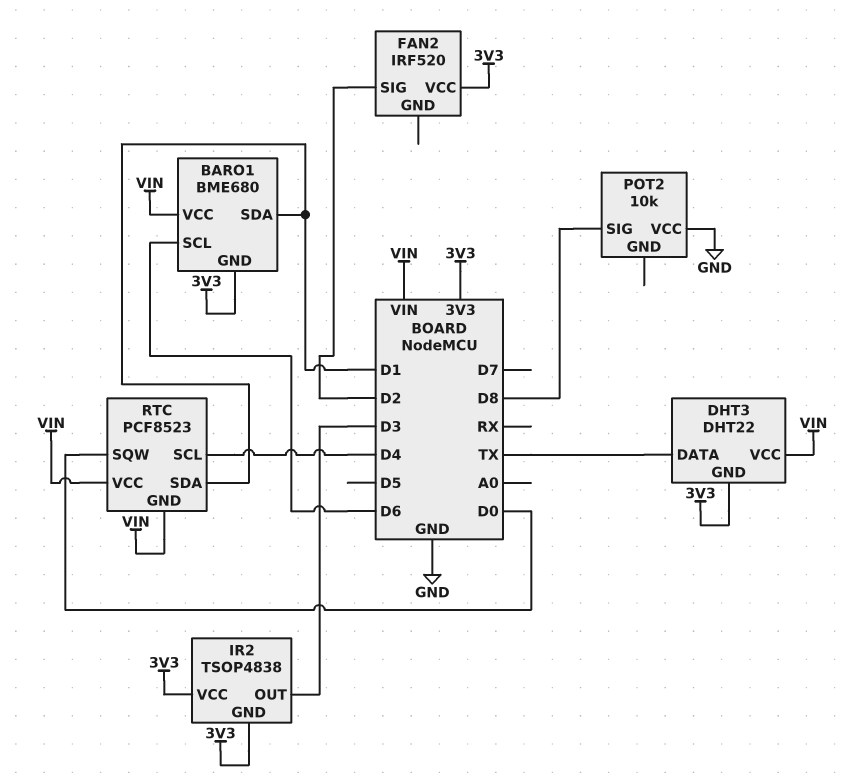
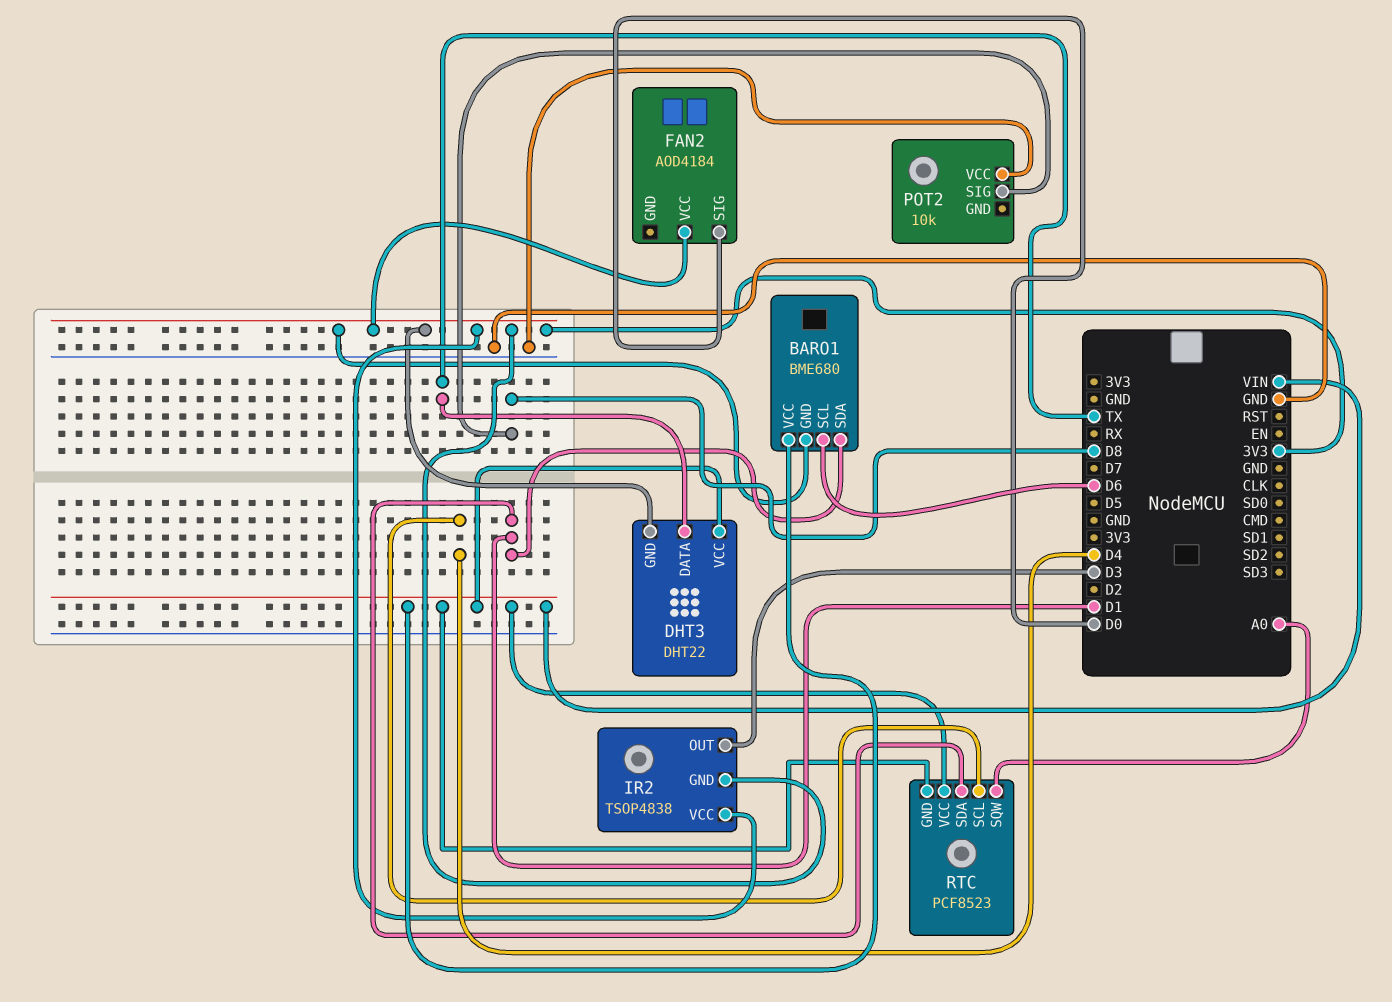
FAN2: IRF520 -> AOD4184
FAN2 pin SIG: D2 -> D0
RTC pin SQW: D0 -> A0

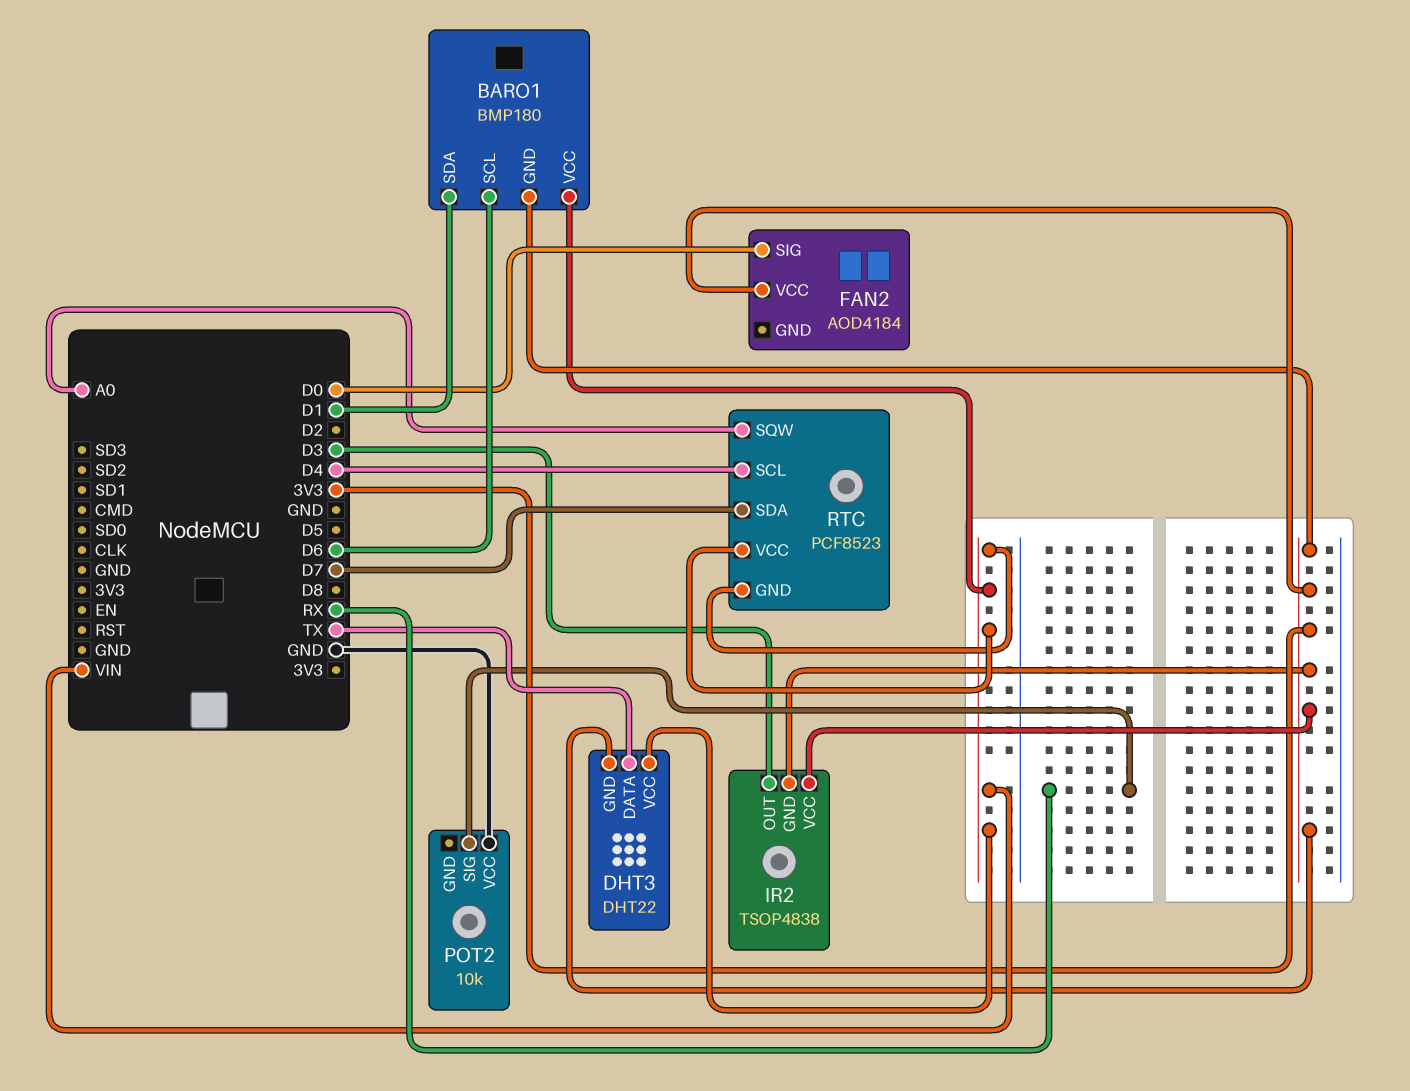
BARO1: BME680 -> BMP180
POT2 pin SIG: D8 -> RX
RTC pin SDA: D1 -> D7

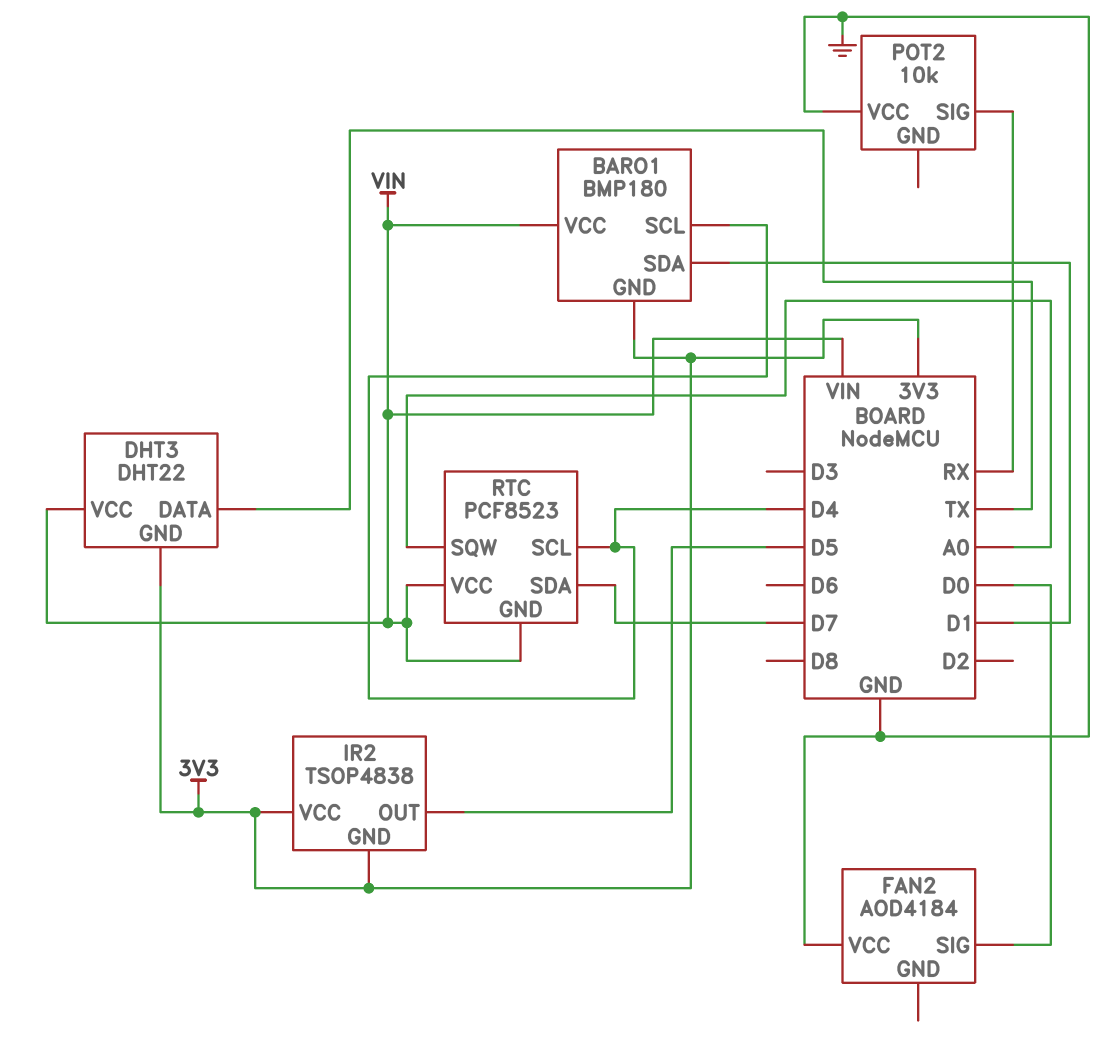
BARO1 pin SCL: D6 -> D4
FAN2 pin VCC: 3V3 -> GND
IR2 pin OUT: D3 -> D5

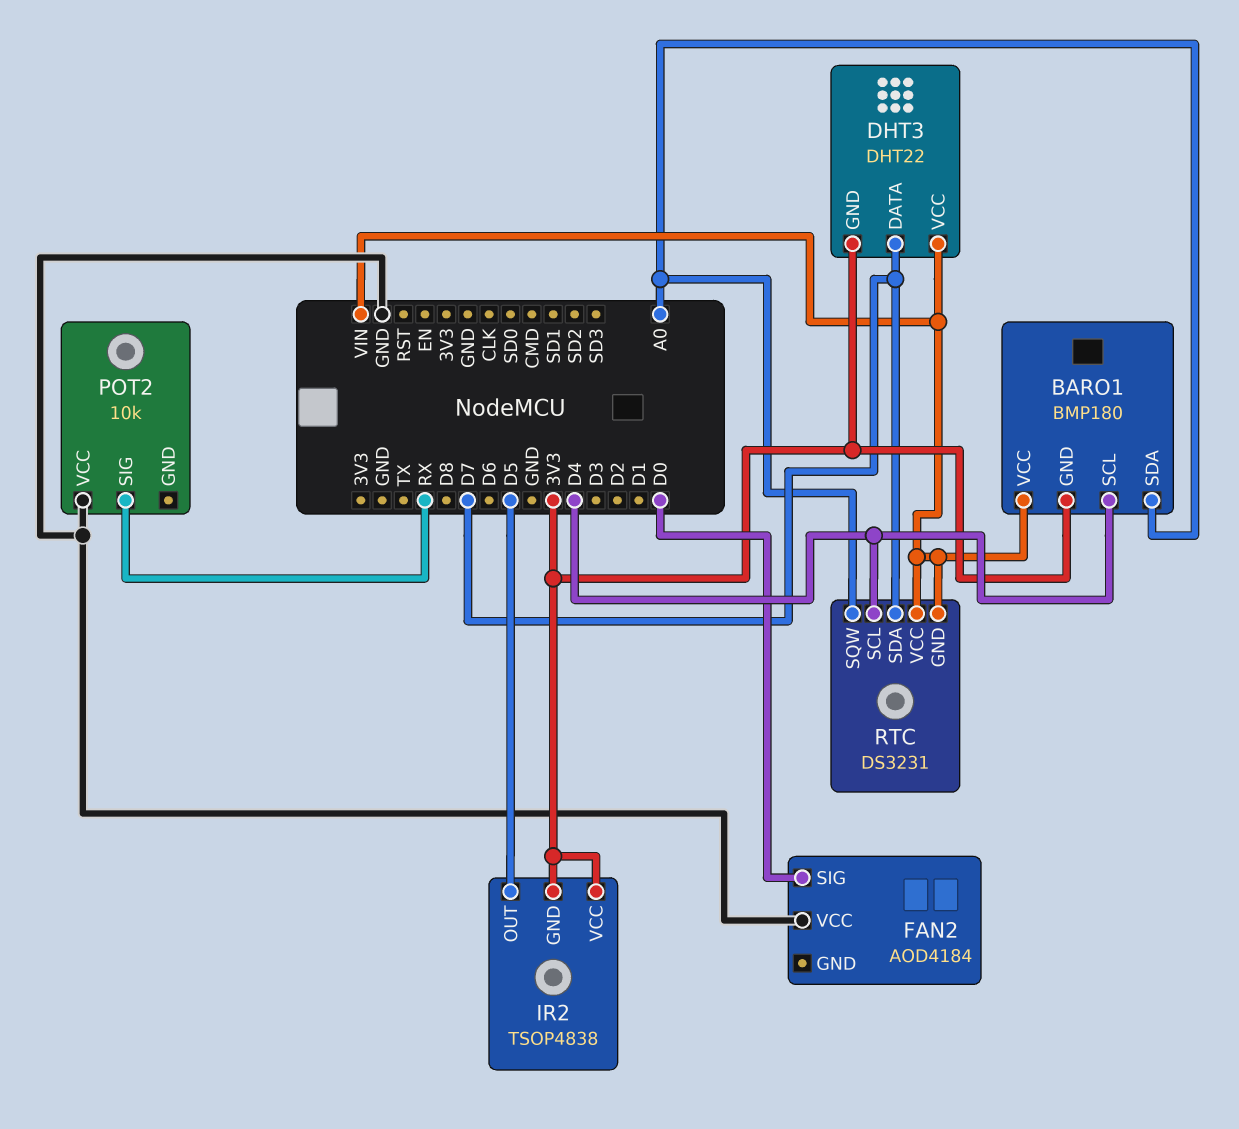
BARO1 pin SDA: D1 -> A0
DHT3 pin DATA: TX -> D7
RTC: PCF8523 -> DS3231

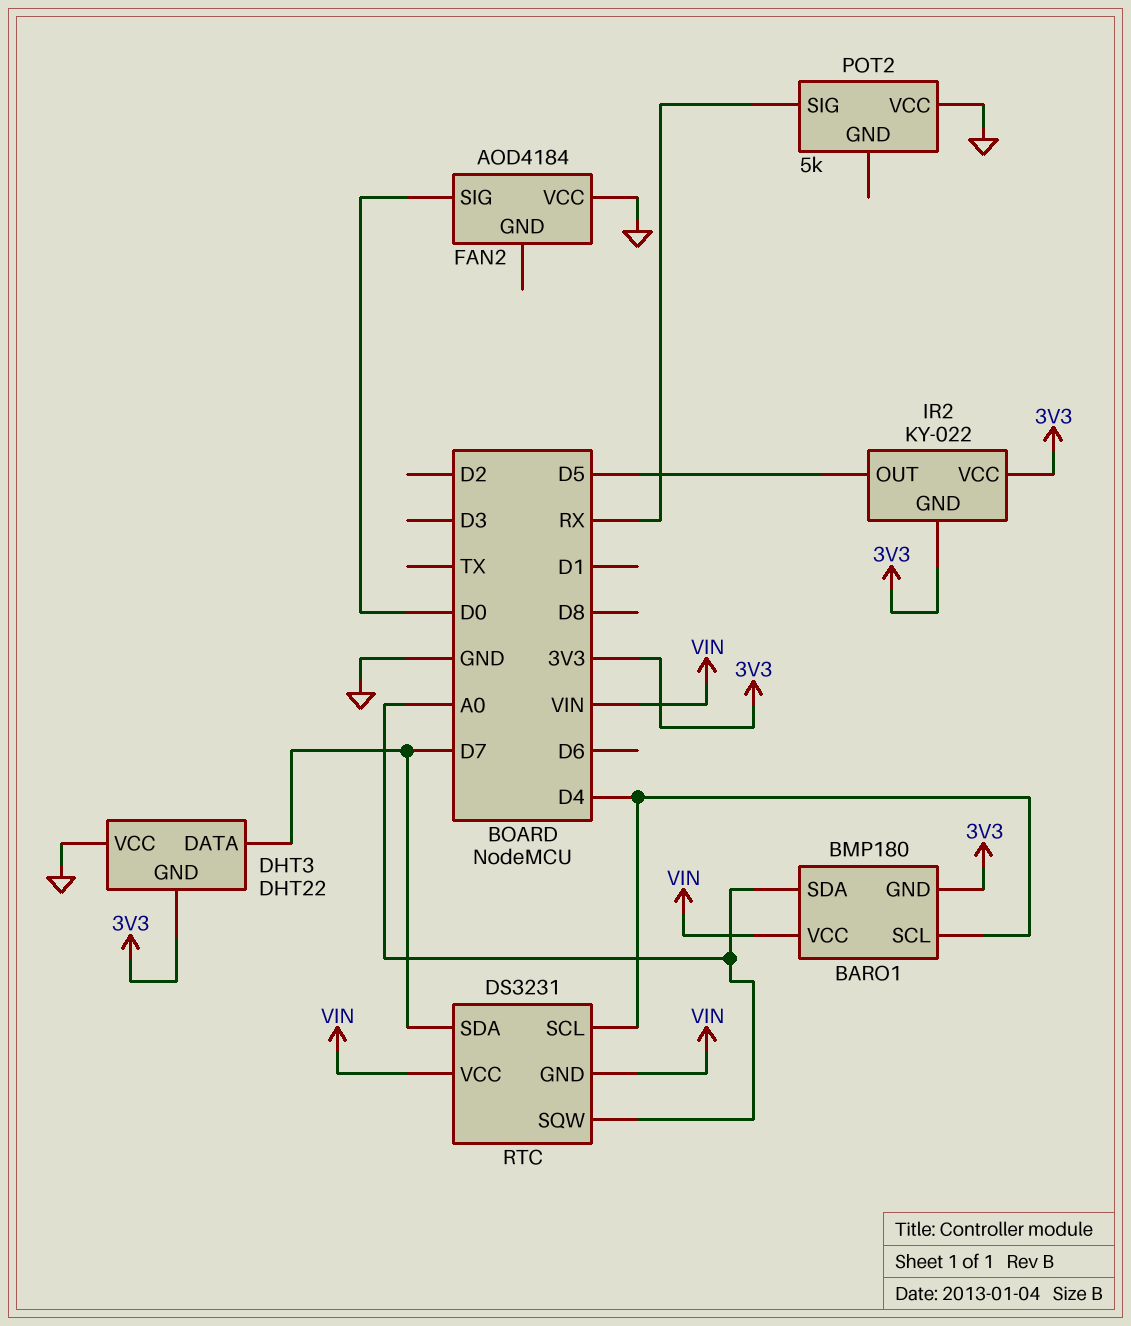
DHT3 pin VCC: VIN -> GND
IR2: TSOP4838 -> KY-022
POT2: 10k -> 5k

